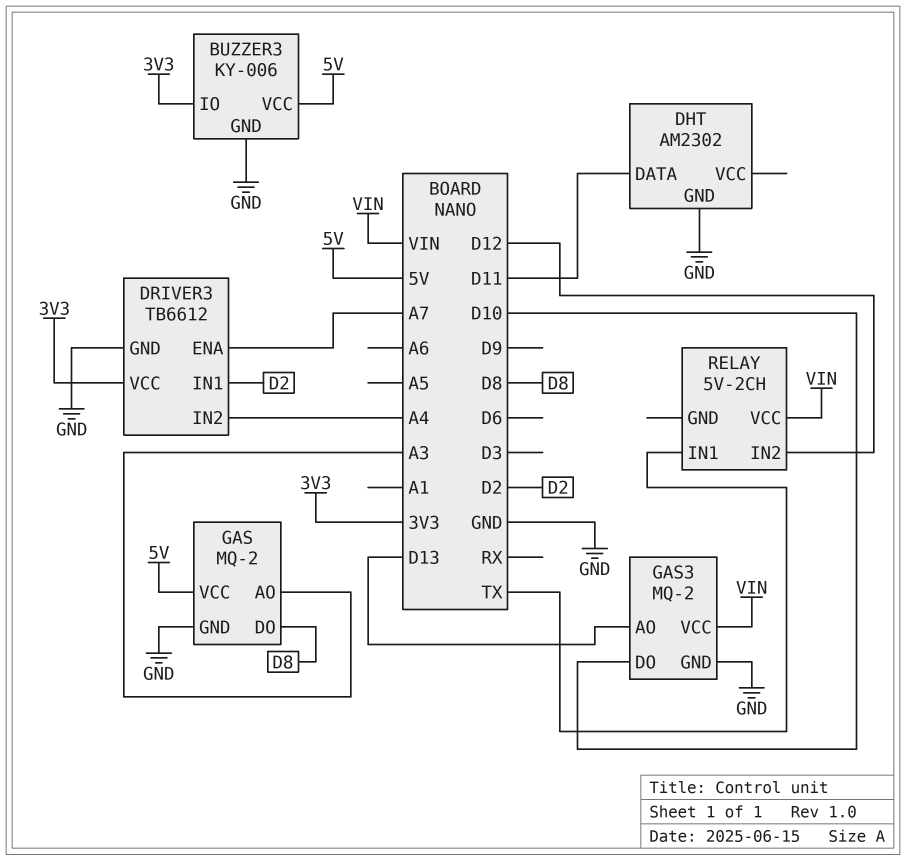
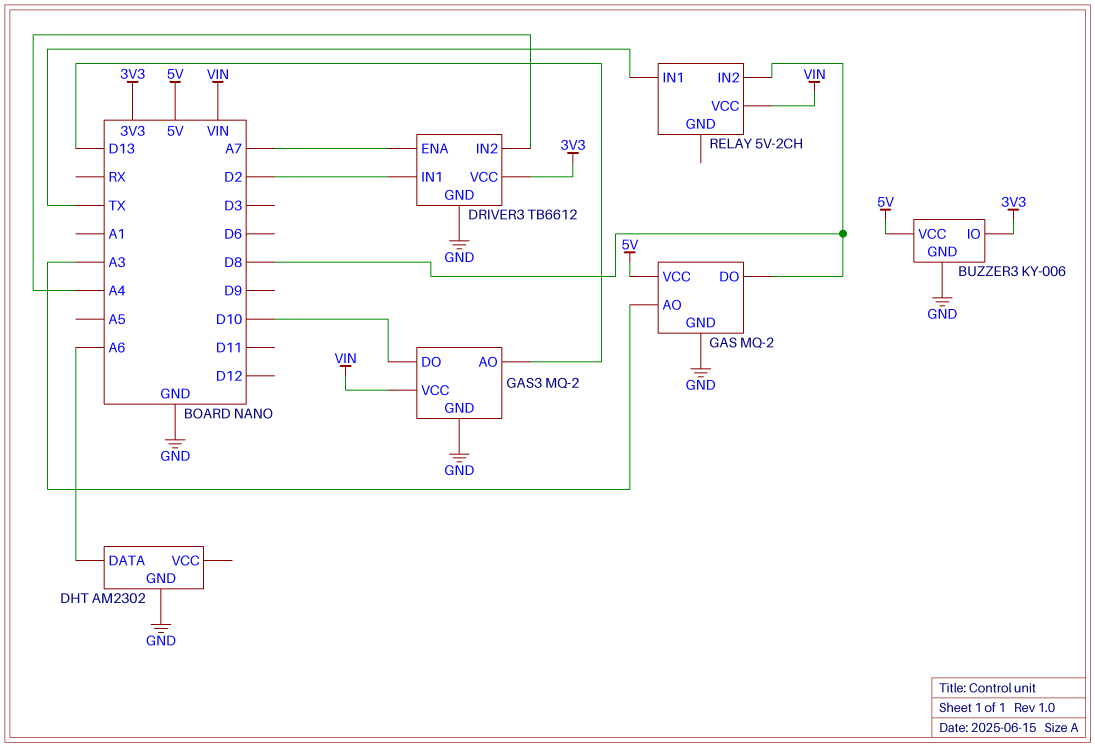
DHT pin DATA: D11 -> A6
RELAY pin IN2: D12 -> D8

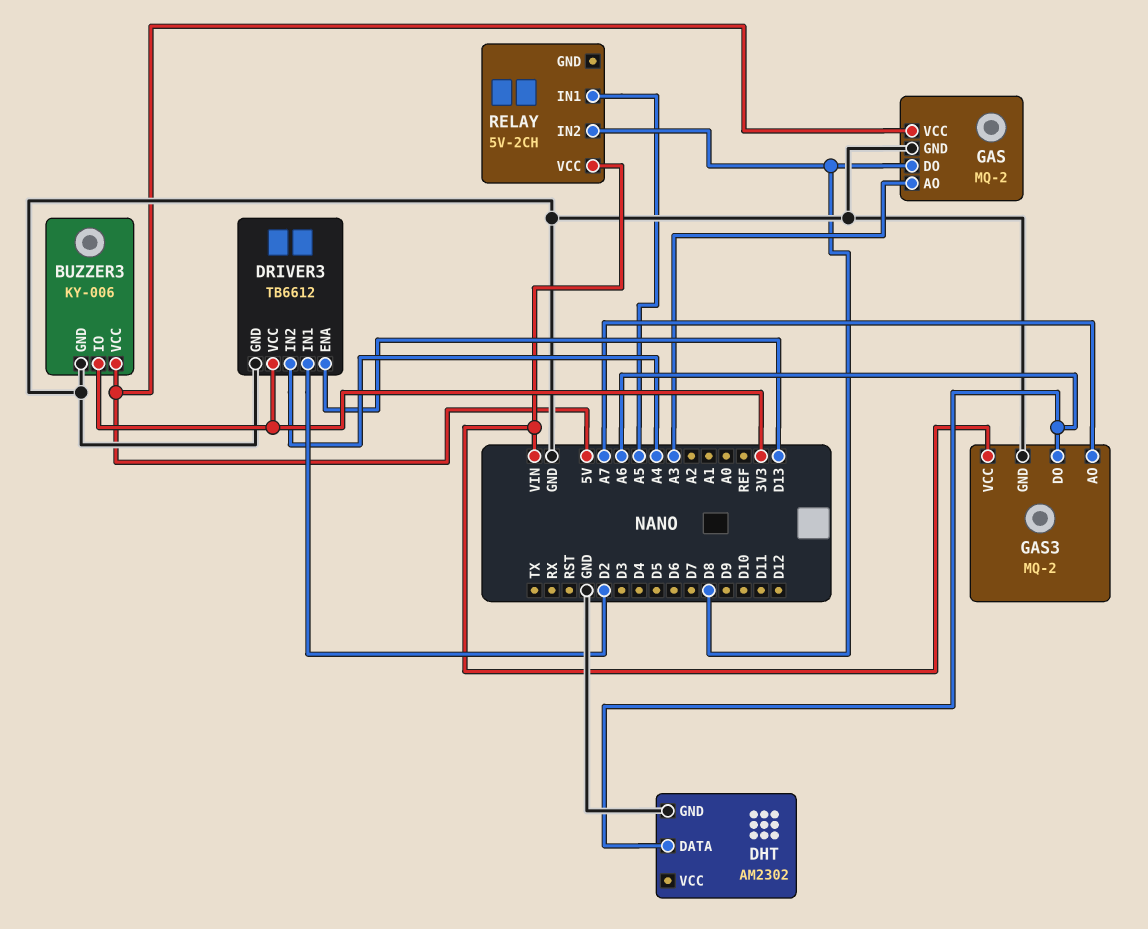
DRIVER3 pin ENA: A7 -> D13
GAS3 pin AO: D13 -> A7
GAS3 pin DO: D10 -> A6
RELAY pin IN1: TX -> A5

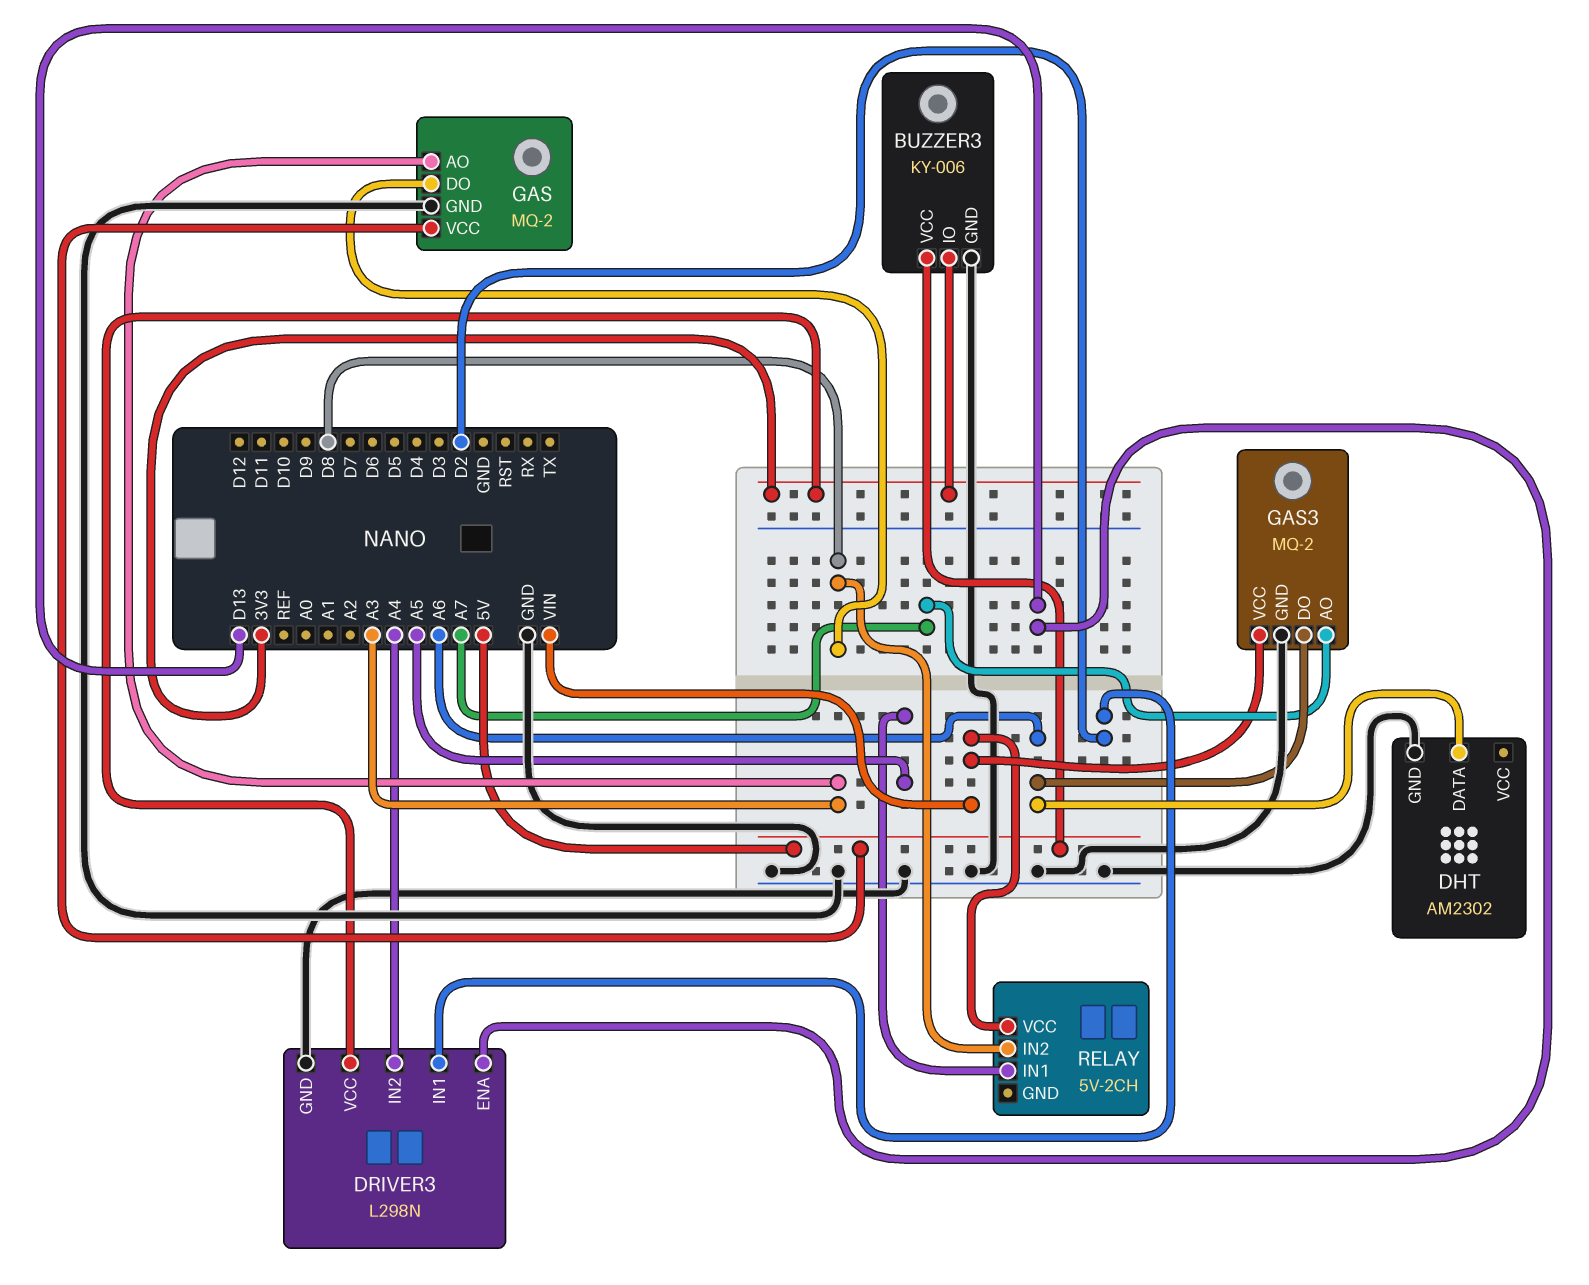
DRIVER3: TB6612 -> L298N

